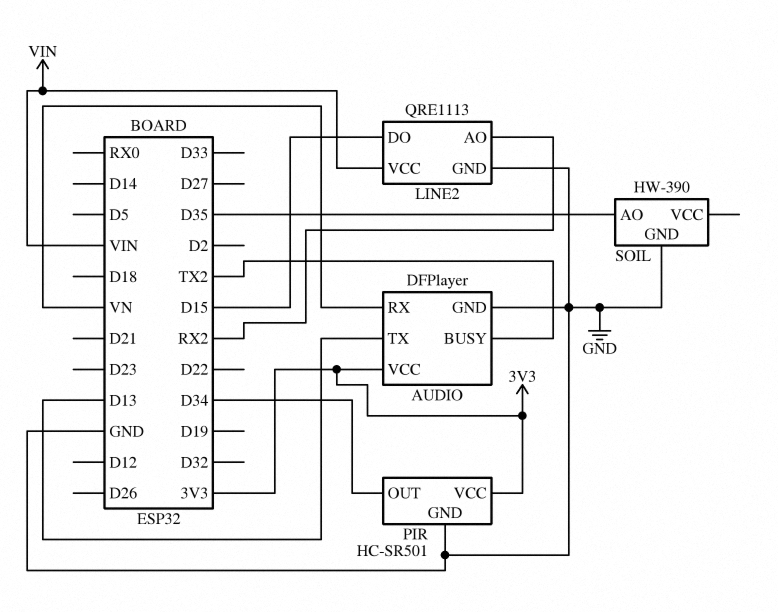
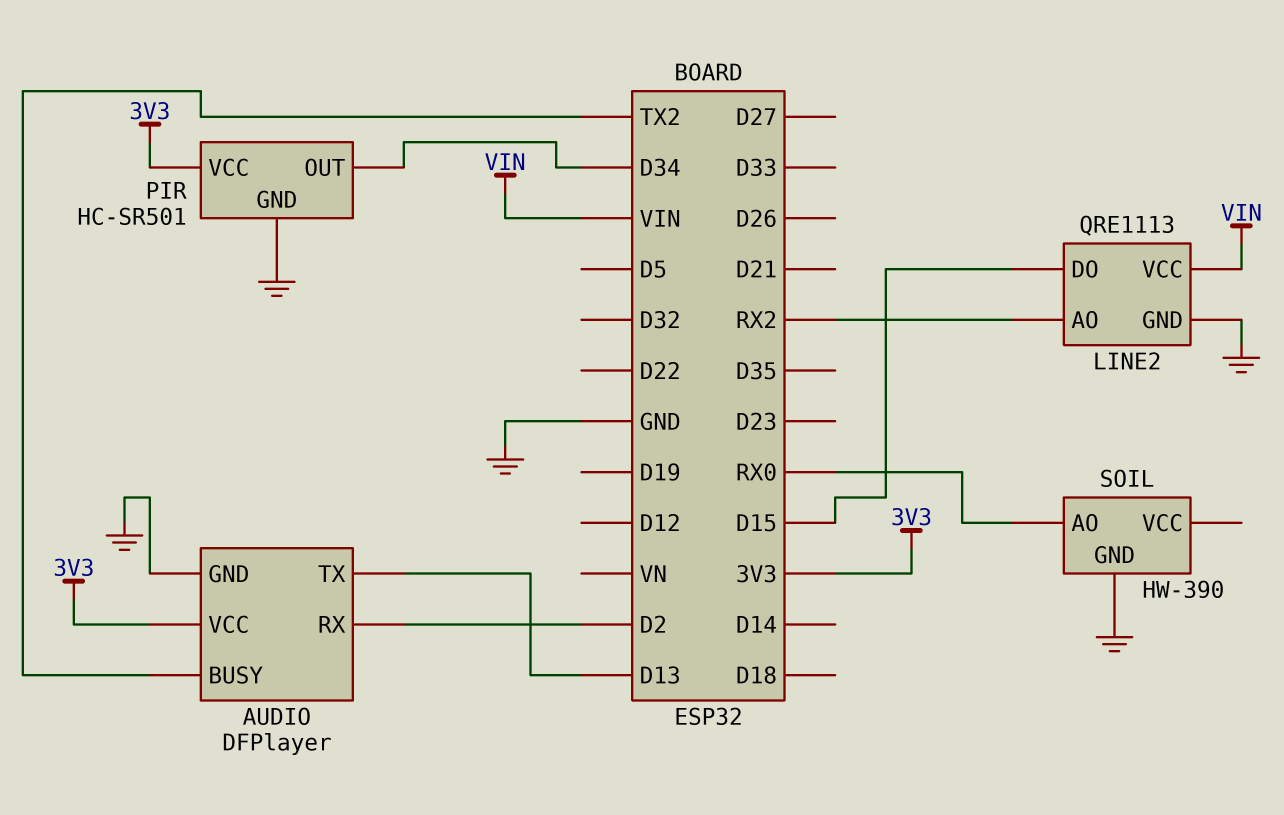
AUDIO pin RX: VN -> D2
SOIL pin AO: D35 -> RX0

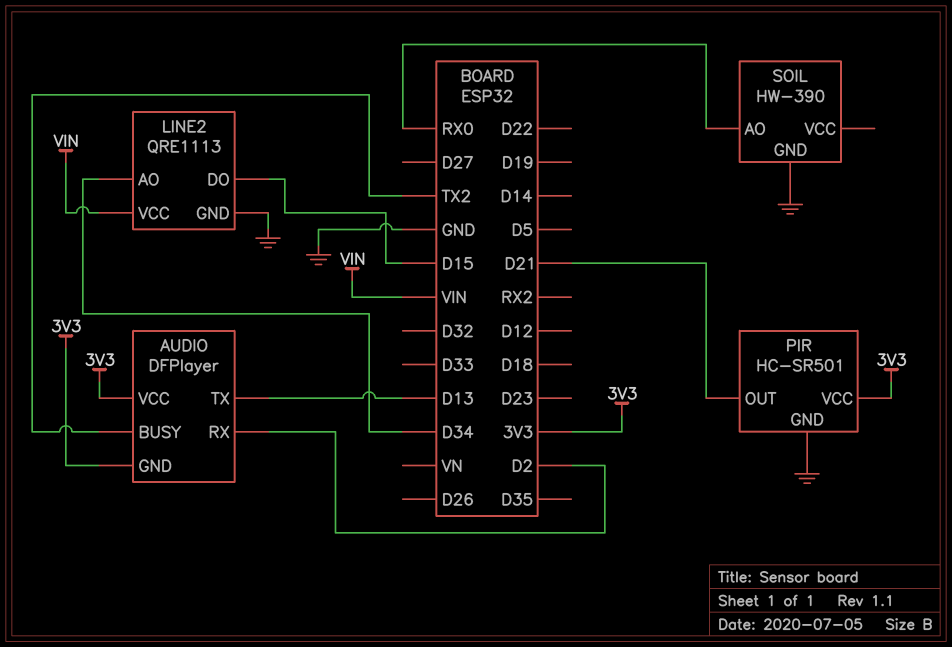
AUDIO pin GND: GND -> 3V3
LINE2 pin AO: RX2 -> D34
PIR pin OUT: D34 -> D21

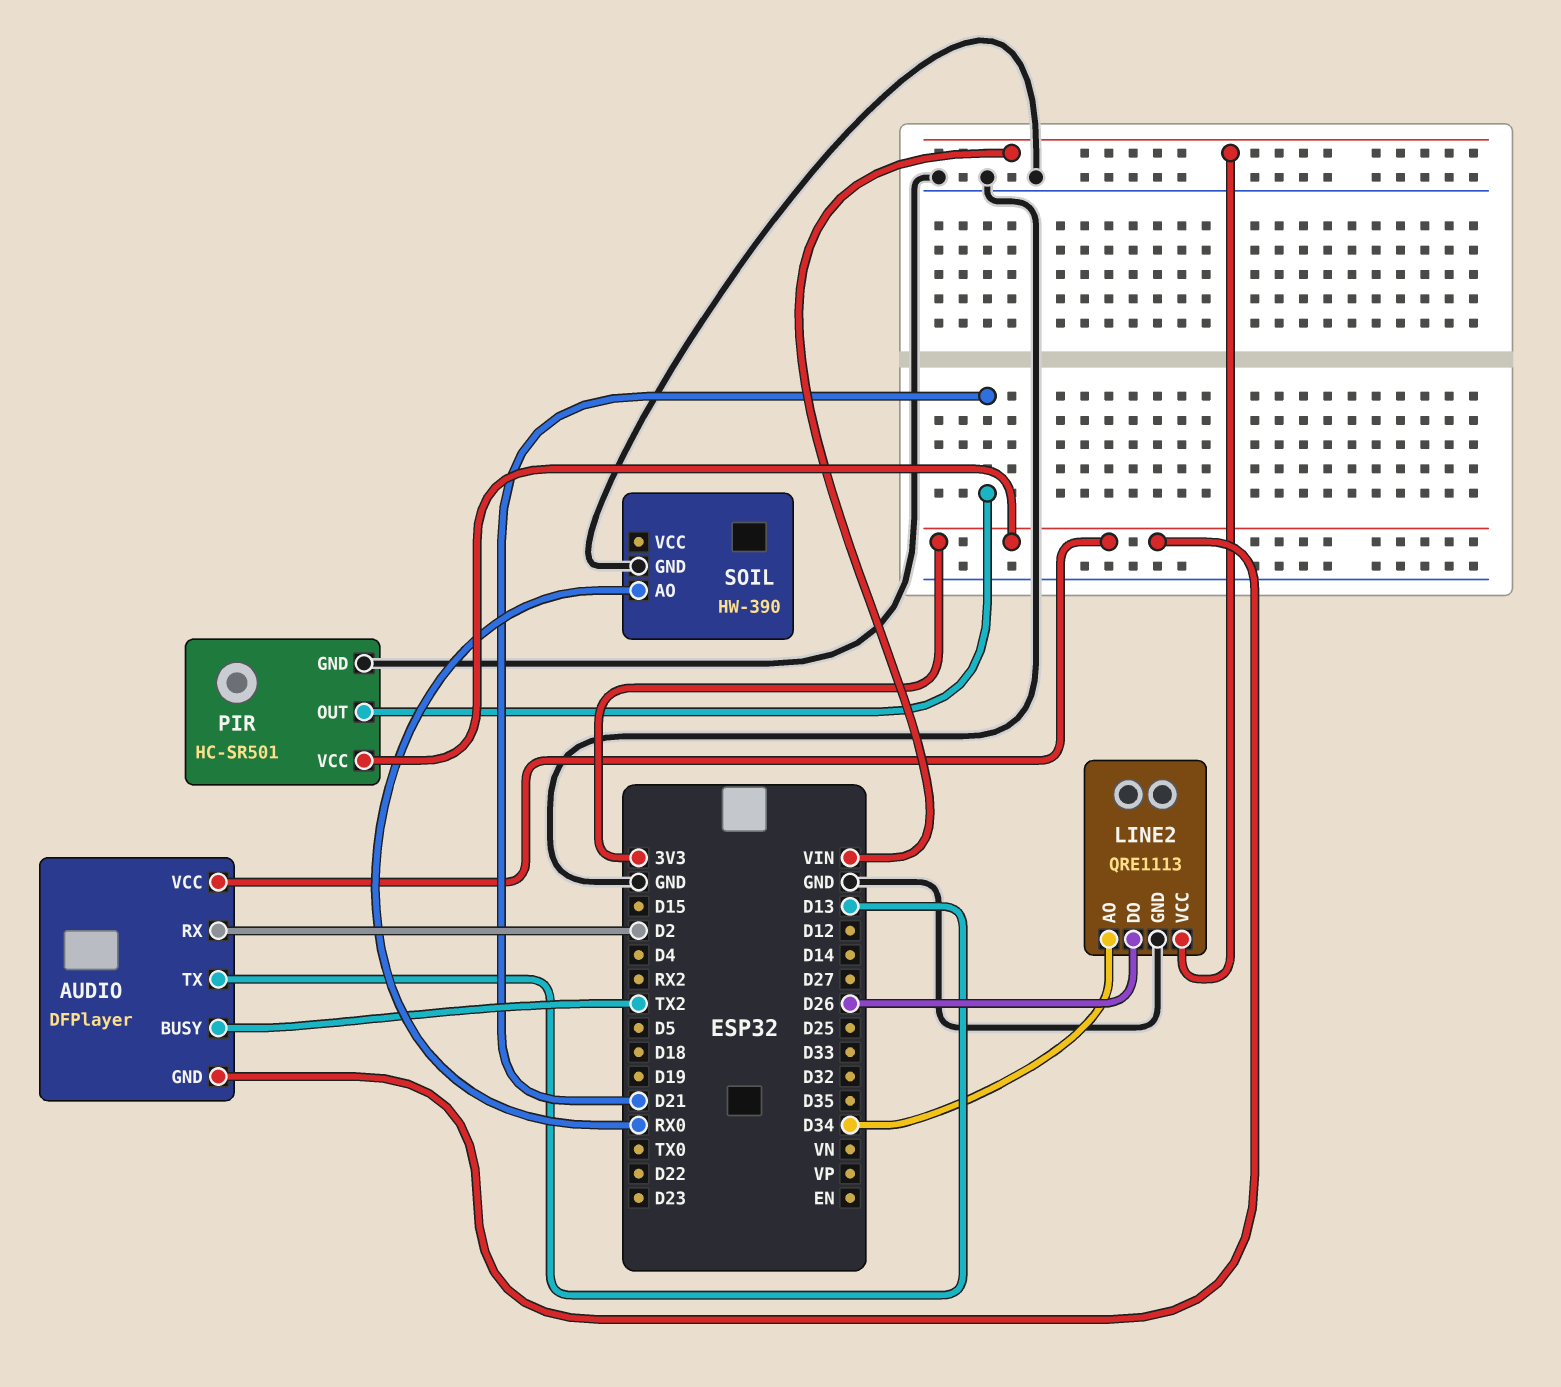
LINE2 pin DO: D15 -> D26

